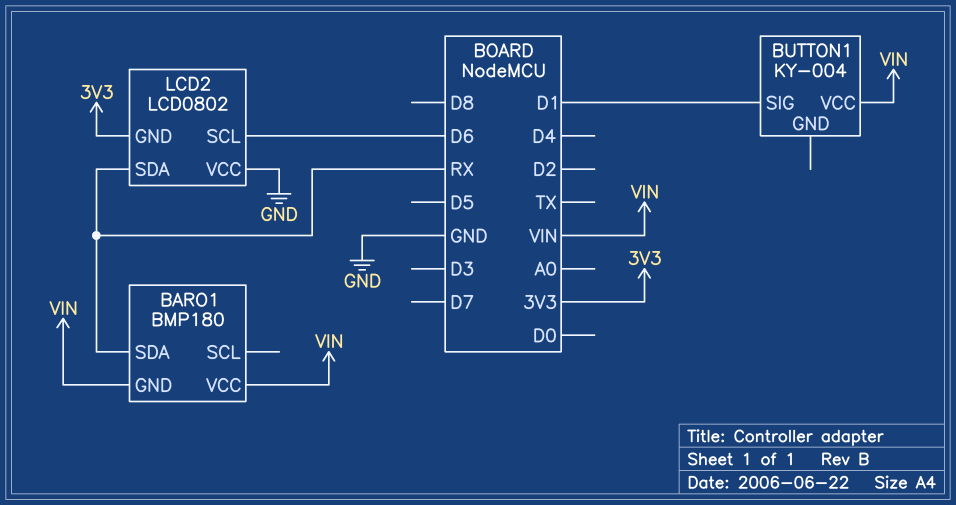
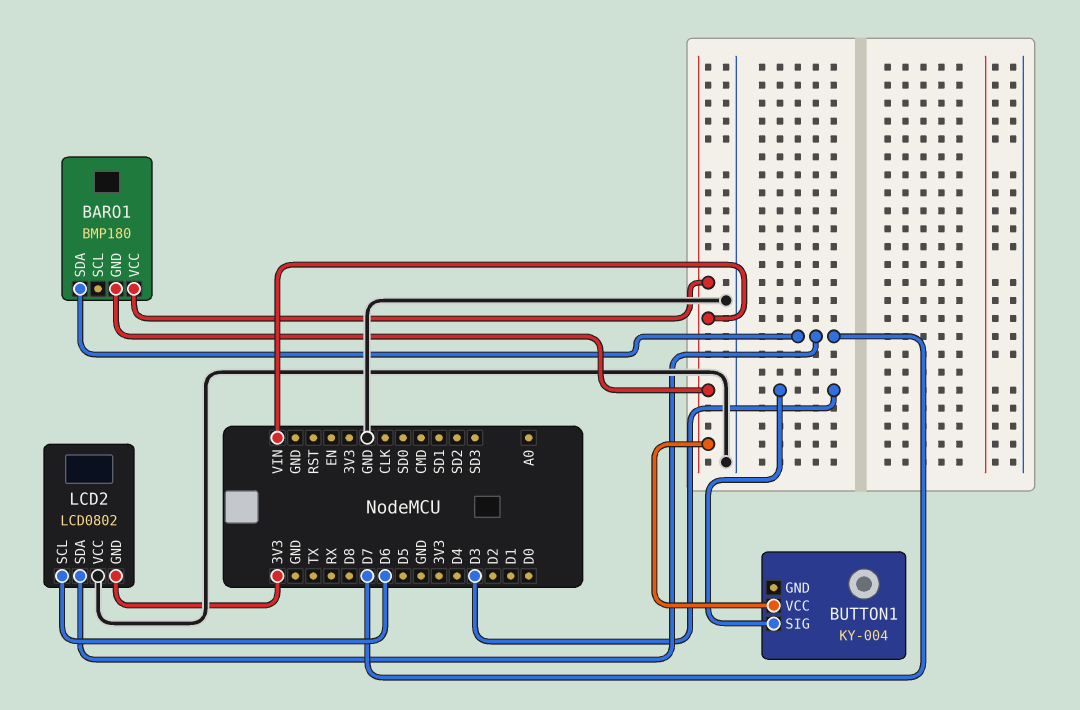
BARO1 pin SDA: RX -> D7
BUTTON1 pin SIG: D1 -> D3
LCD2 pin SDA: RX -> D7

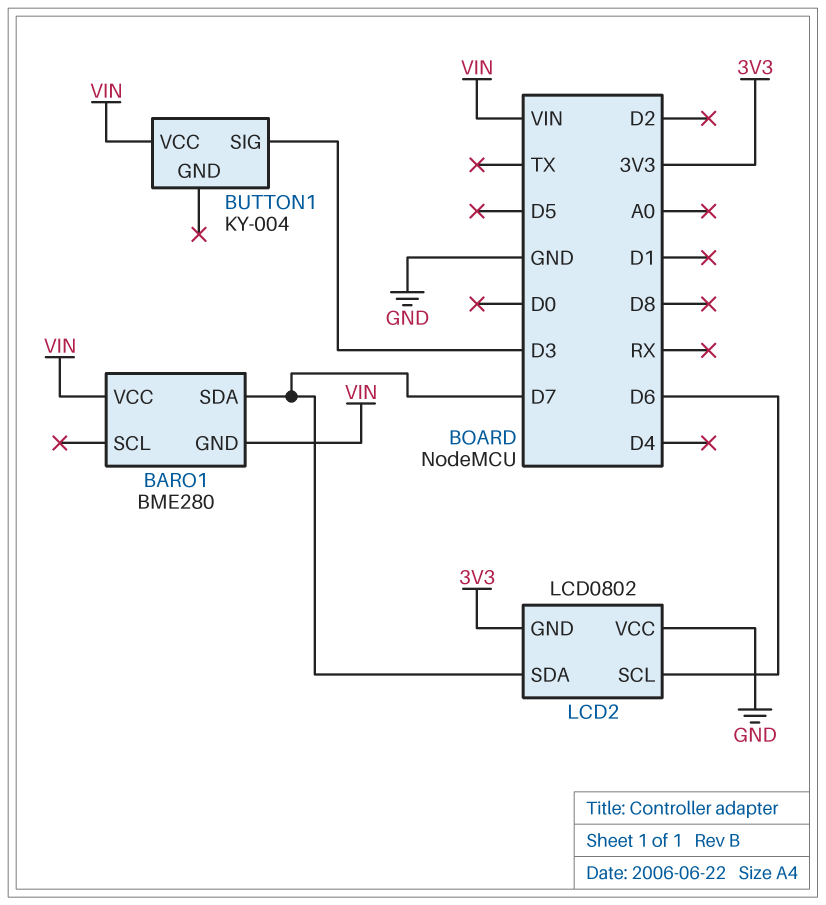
BARO1: BMP180 -> BME280

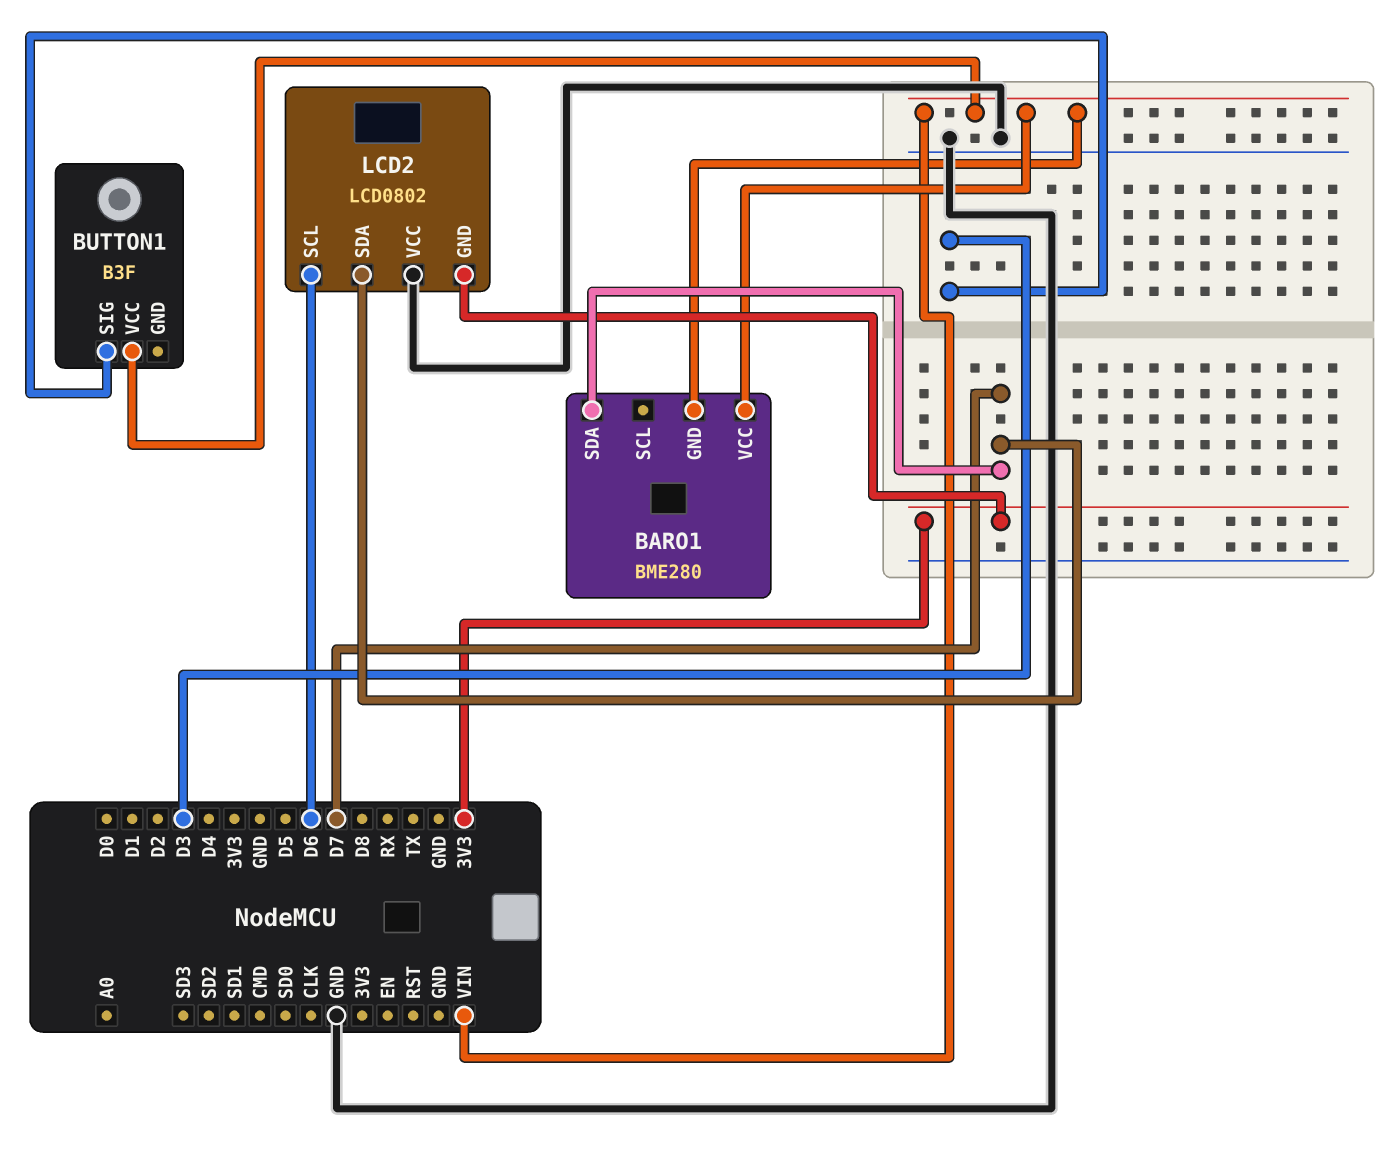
BUTTON1: KY-004 -> B3F

